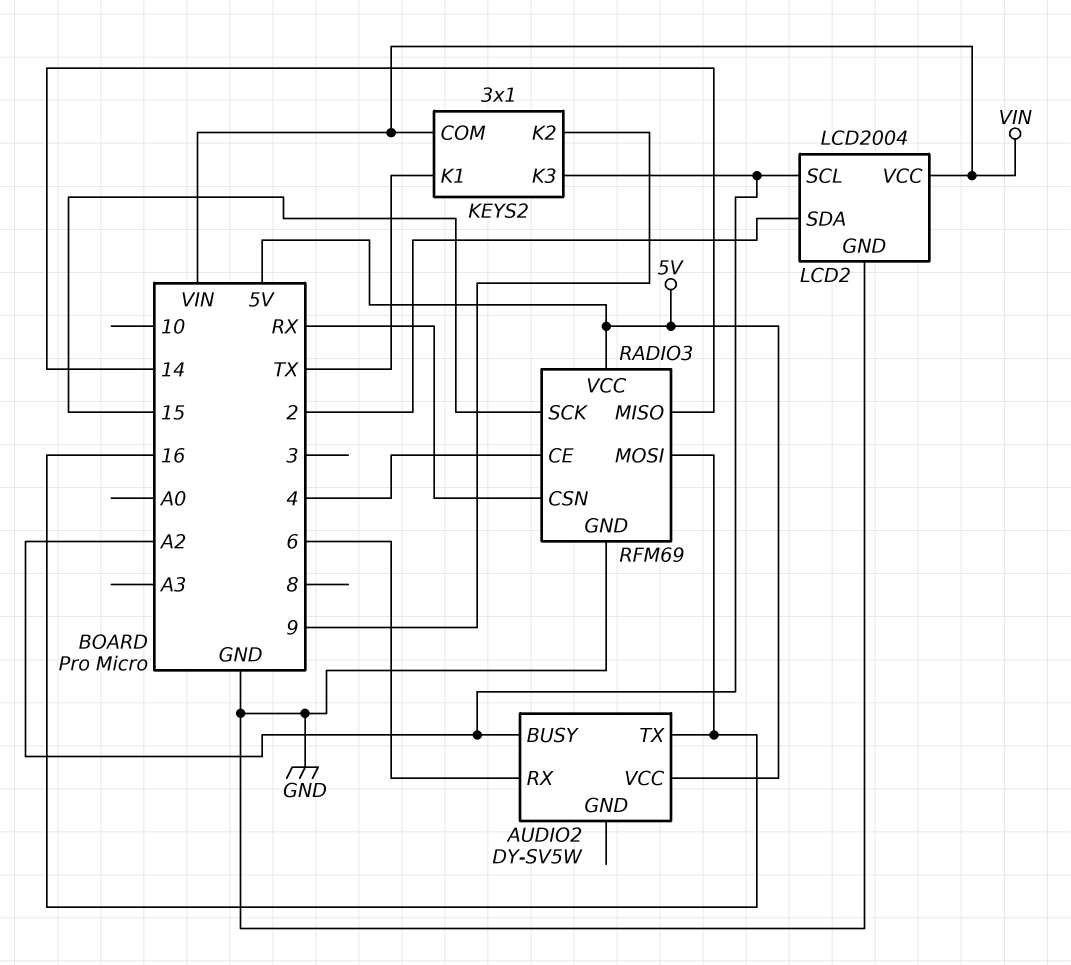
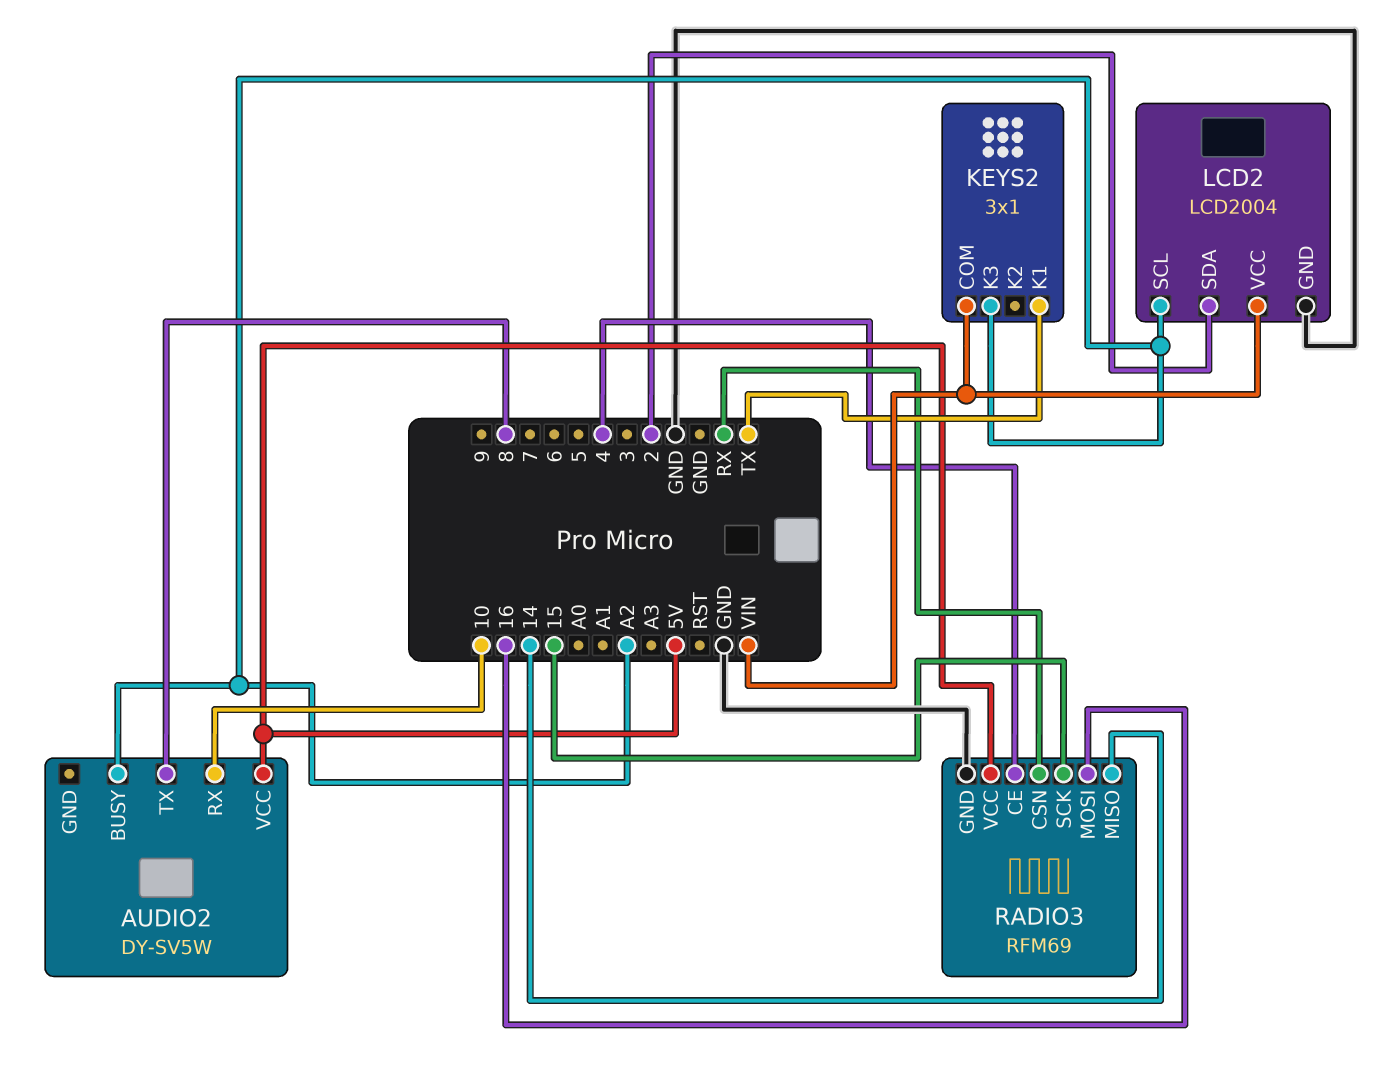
AUDIO2 pin RX: 6 -> 10
AUDIO2 pin TX: 16 -> 8
KEYS2 pin K2: 9 -> none

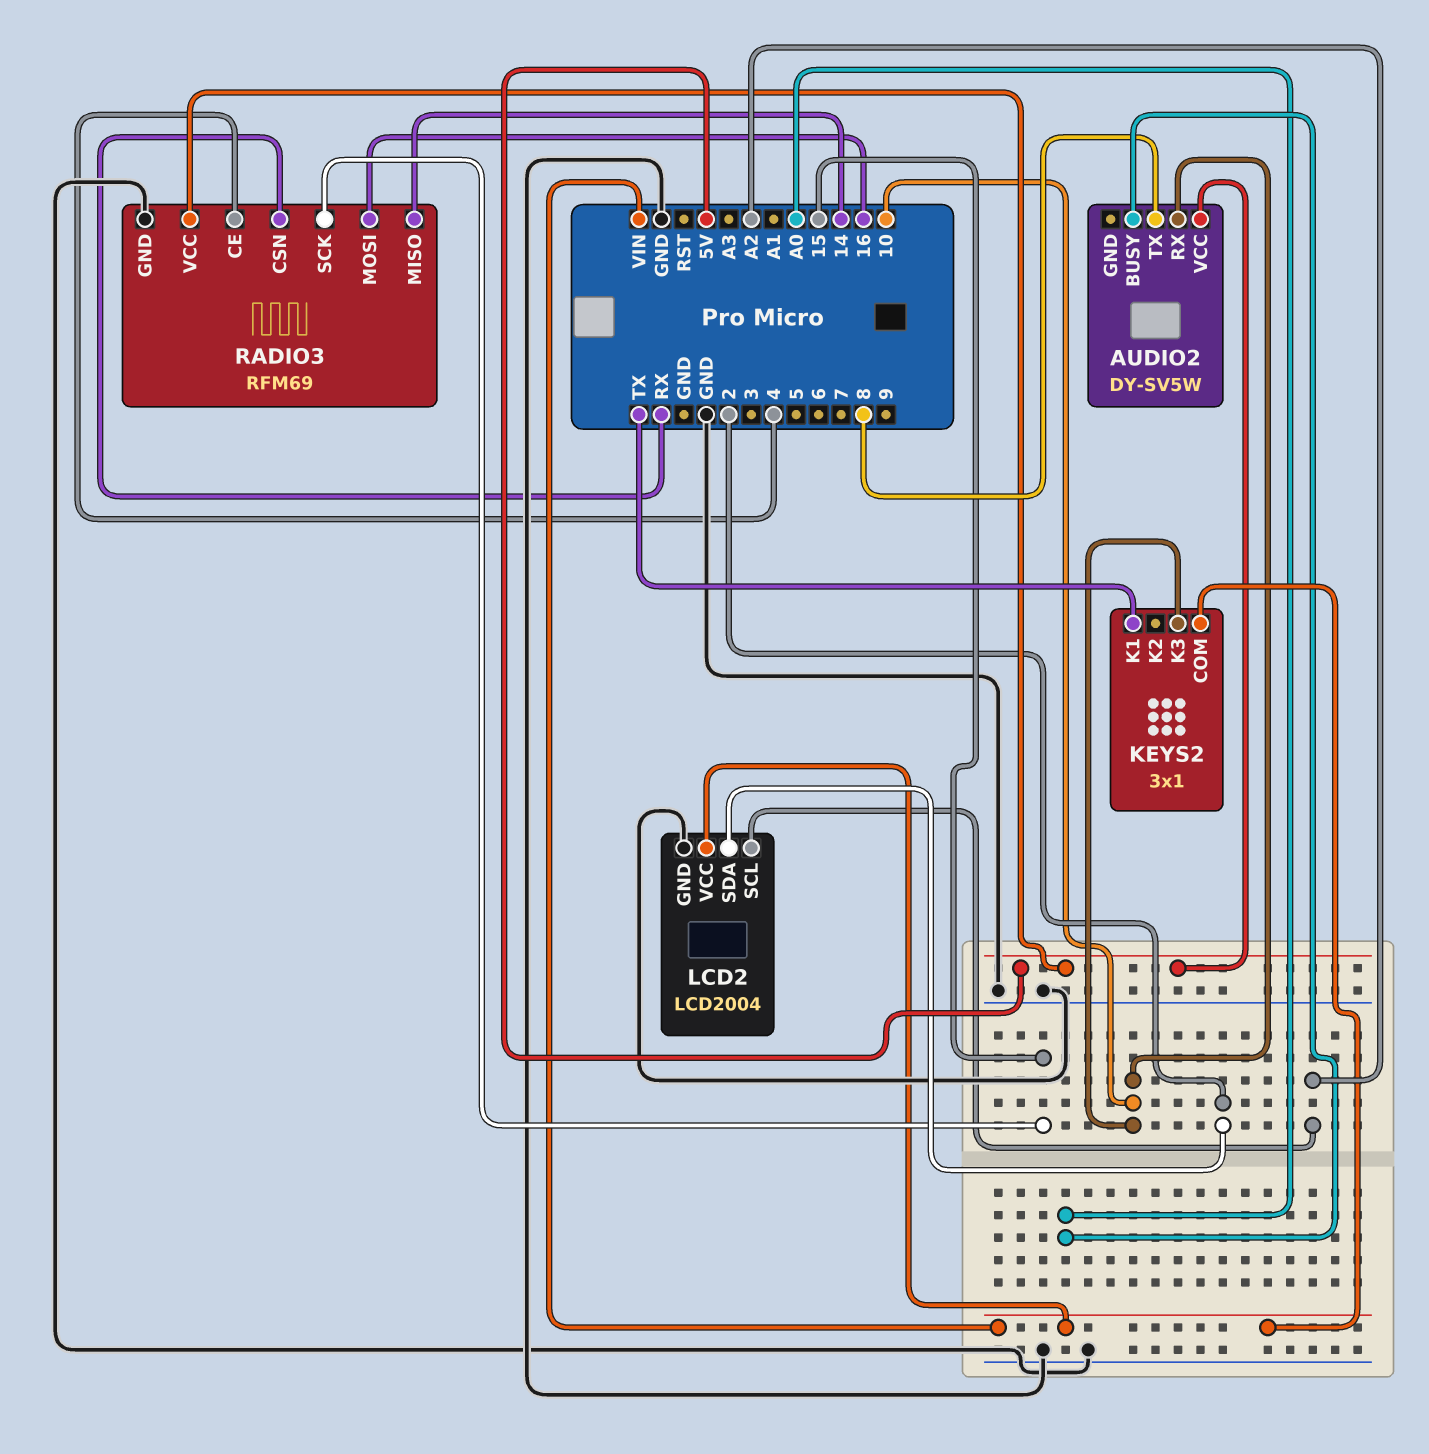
AUDIO2 pin BUSY: A2 -> A0
KEYS2 pin K3: A2 -> 10

